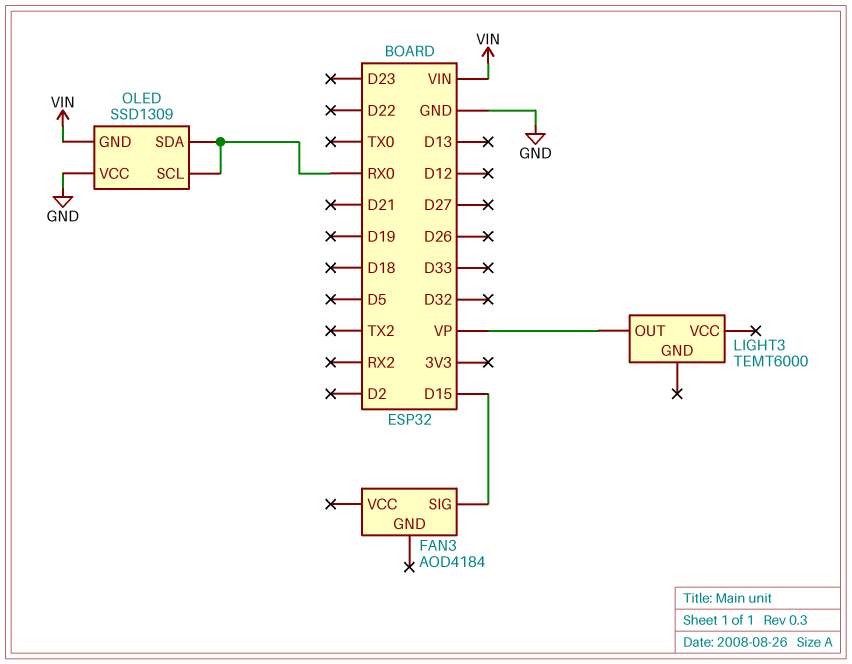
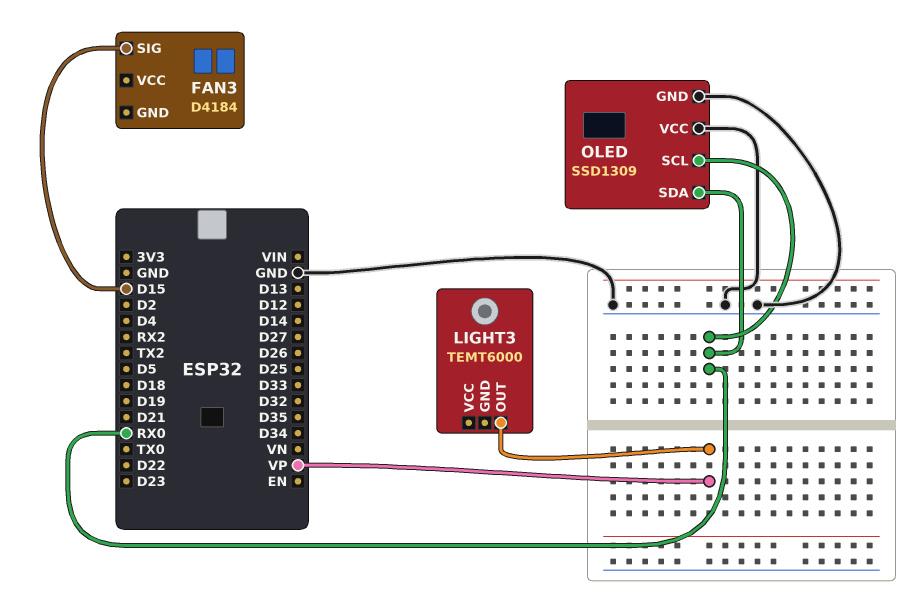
FAN3: AOD4184 -> D4184
OLED pin GND: VIN -> GND

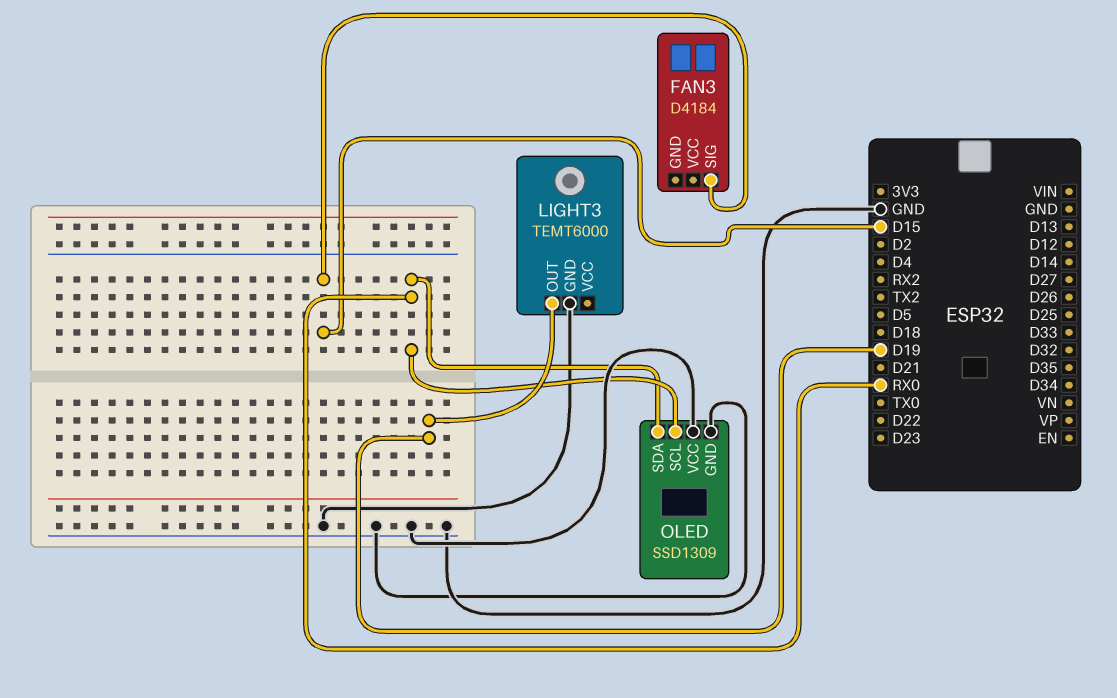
LIGHT3 pin GND: none -> GND
LIGHT3 pin OUT: VP -> D19

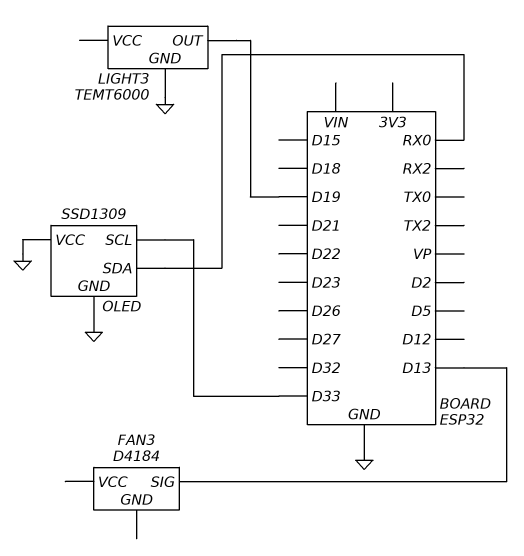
FAN3 pin SIG: D15 -> D13
OLED pin SCL: RX0 -> D33

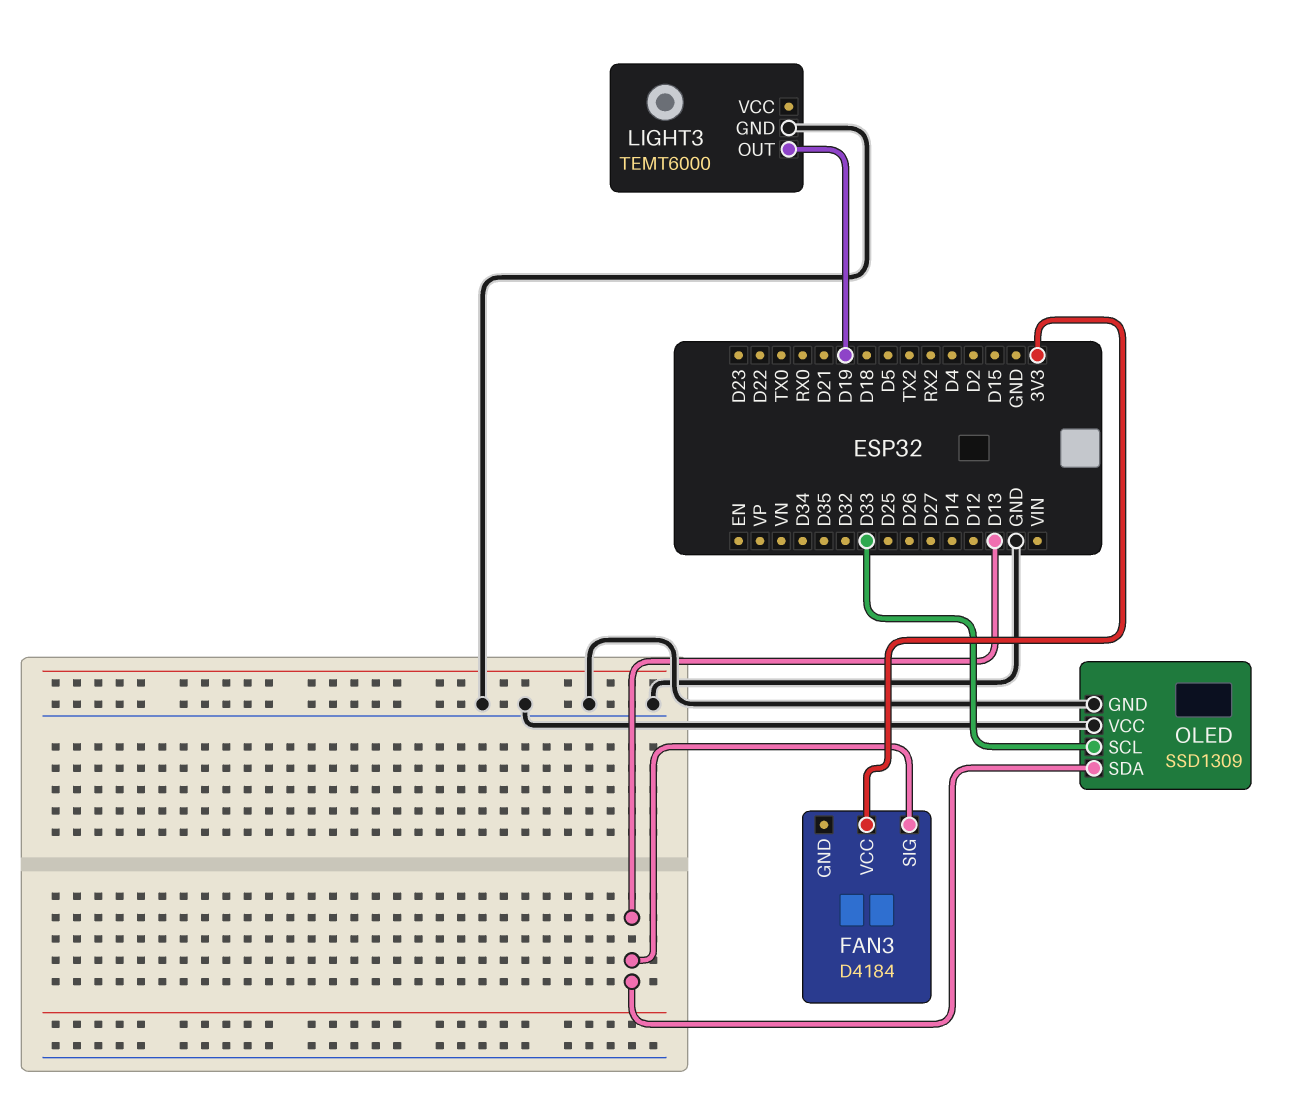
FAN3 pin VCC: none -> 3V3
OLED pin SDA: RX0 -> D13

